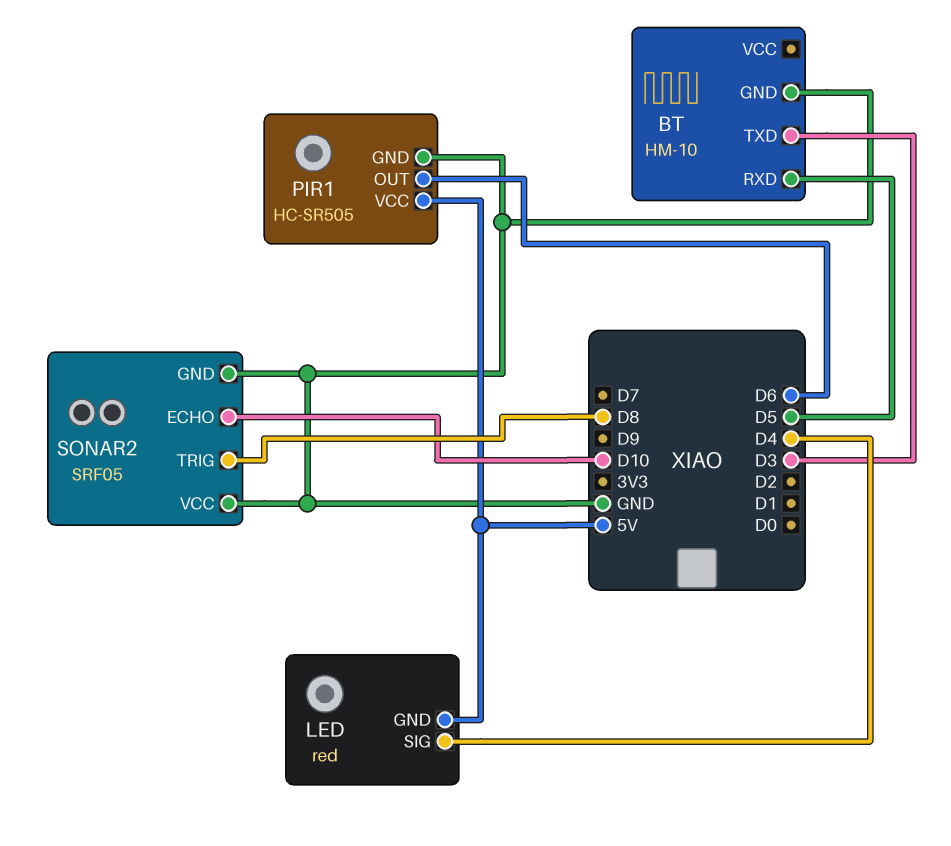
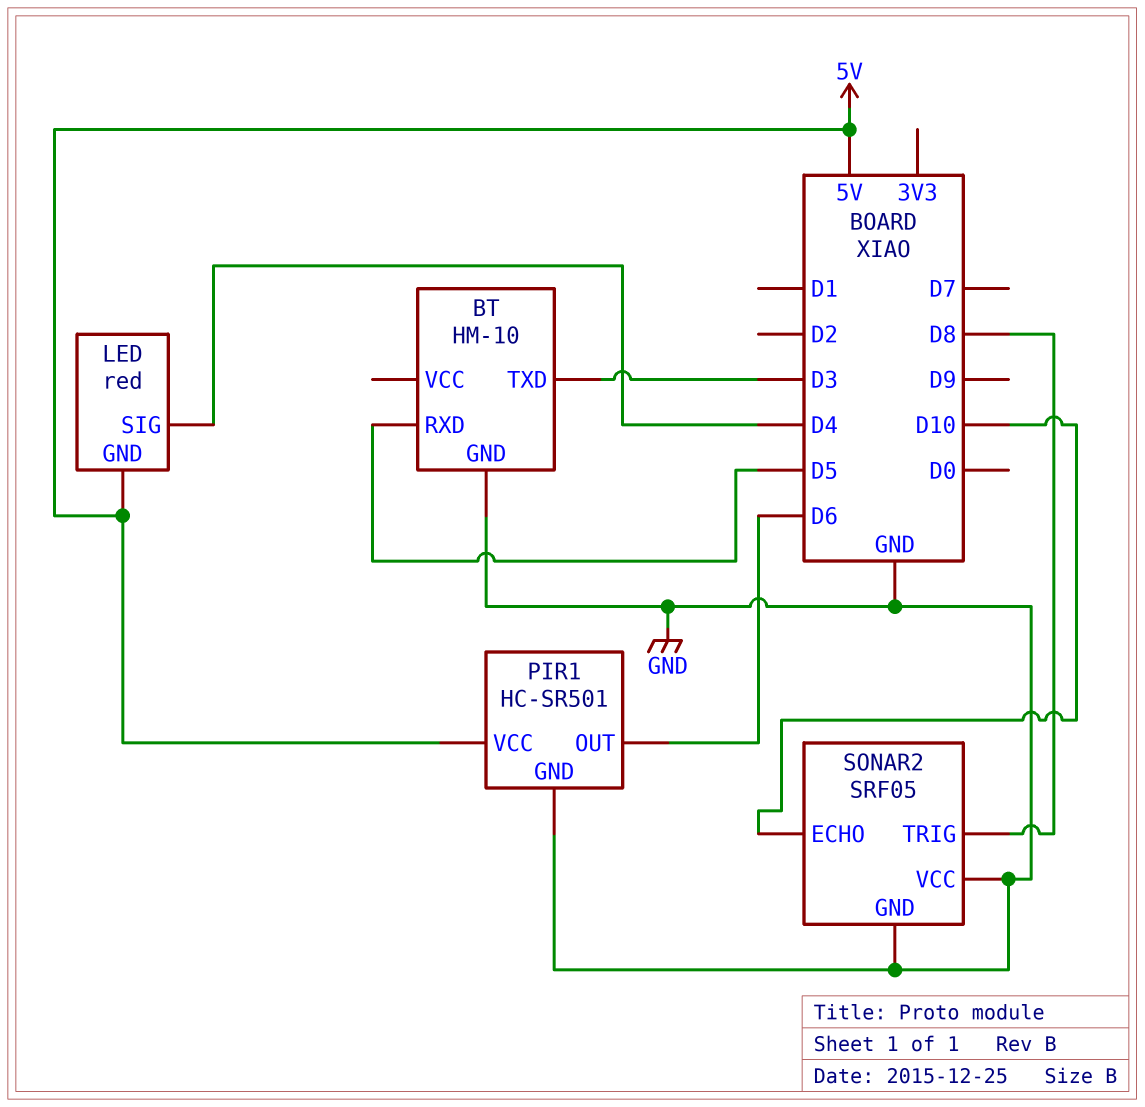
PIR1: HC-SR505 -> HC-SR501

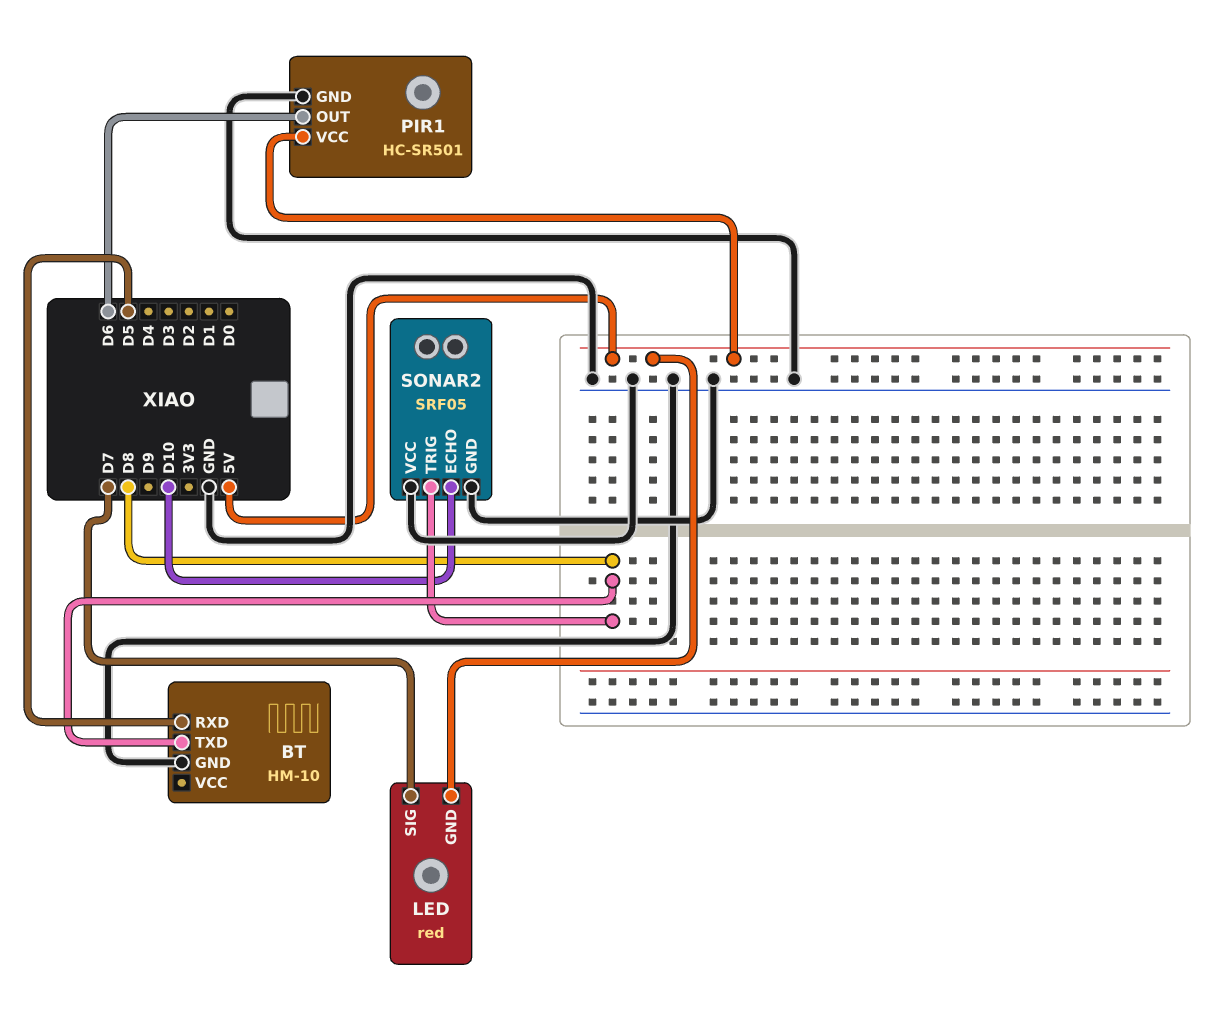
BT pin TXD: D3 -> D8
LED pin SIG: D4 -> D7

